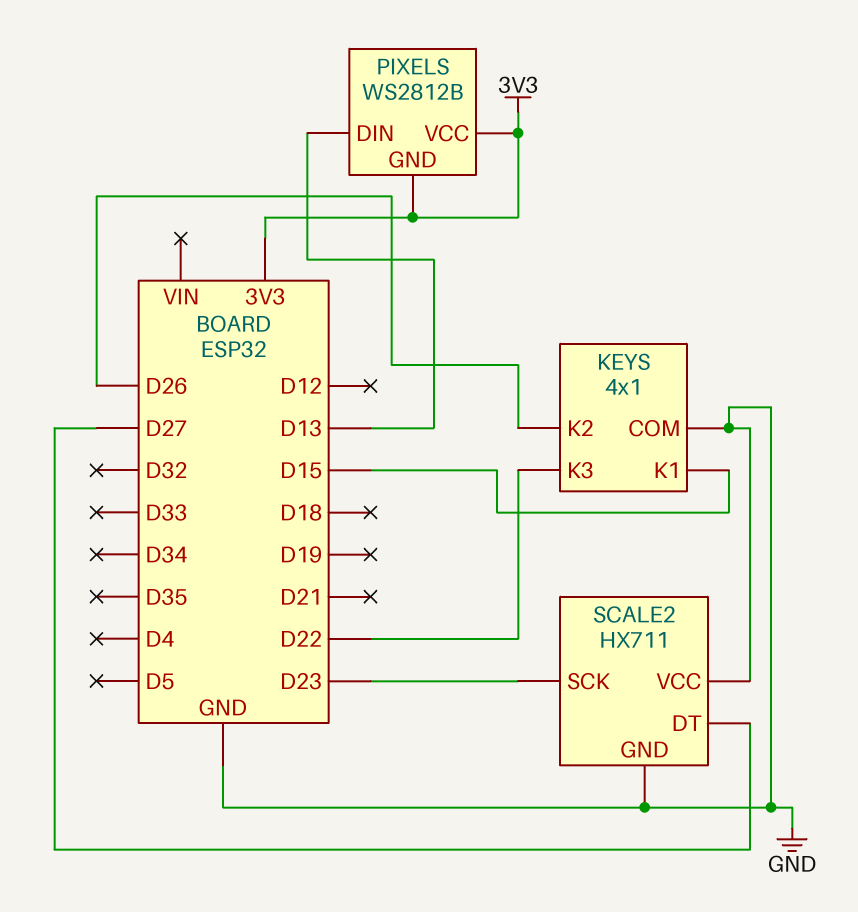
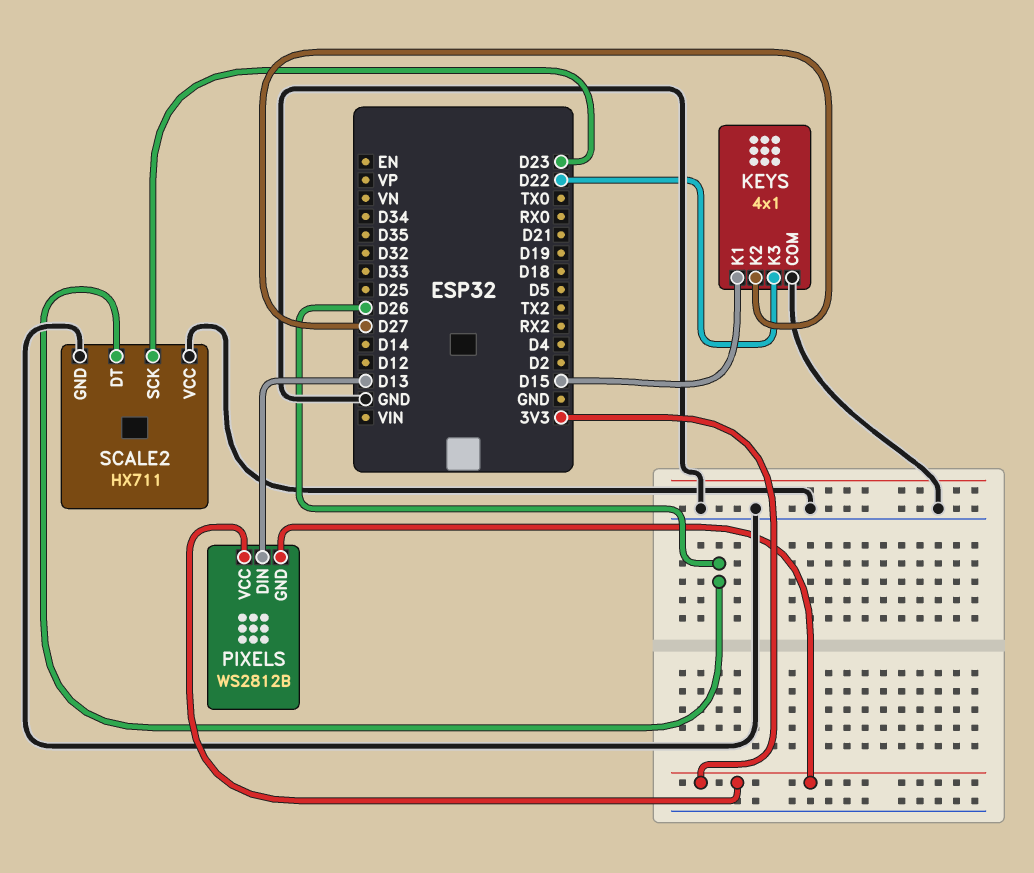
KEYS pin K2: D26 -> D27
SCALE2 pin DT: D27 -> D26

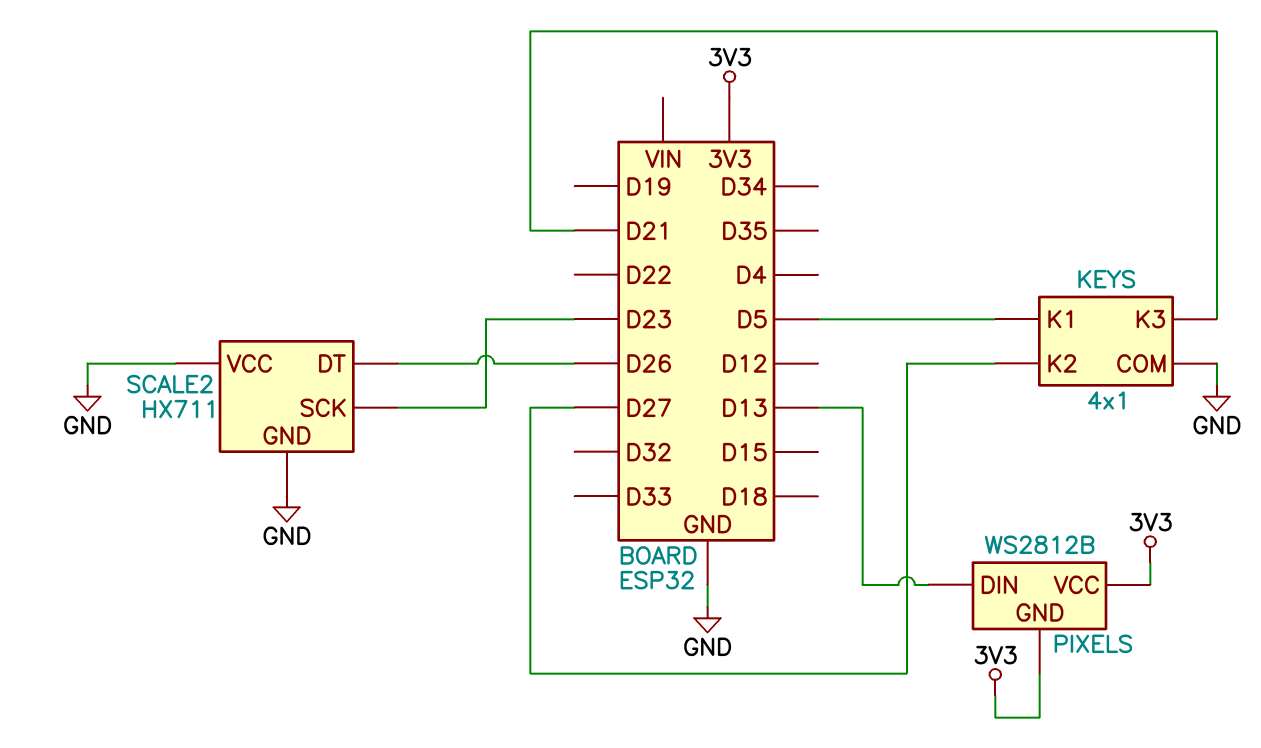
KEYS pin K1: D15 -> D5
KEYS pin K3: D22 -> D21

